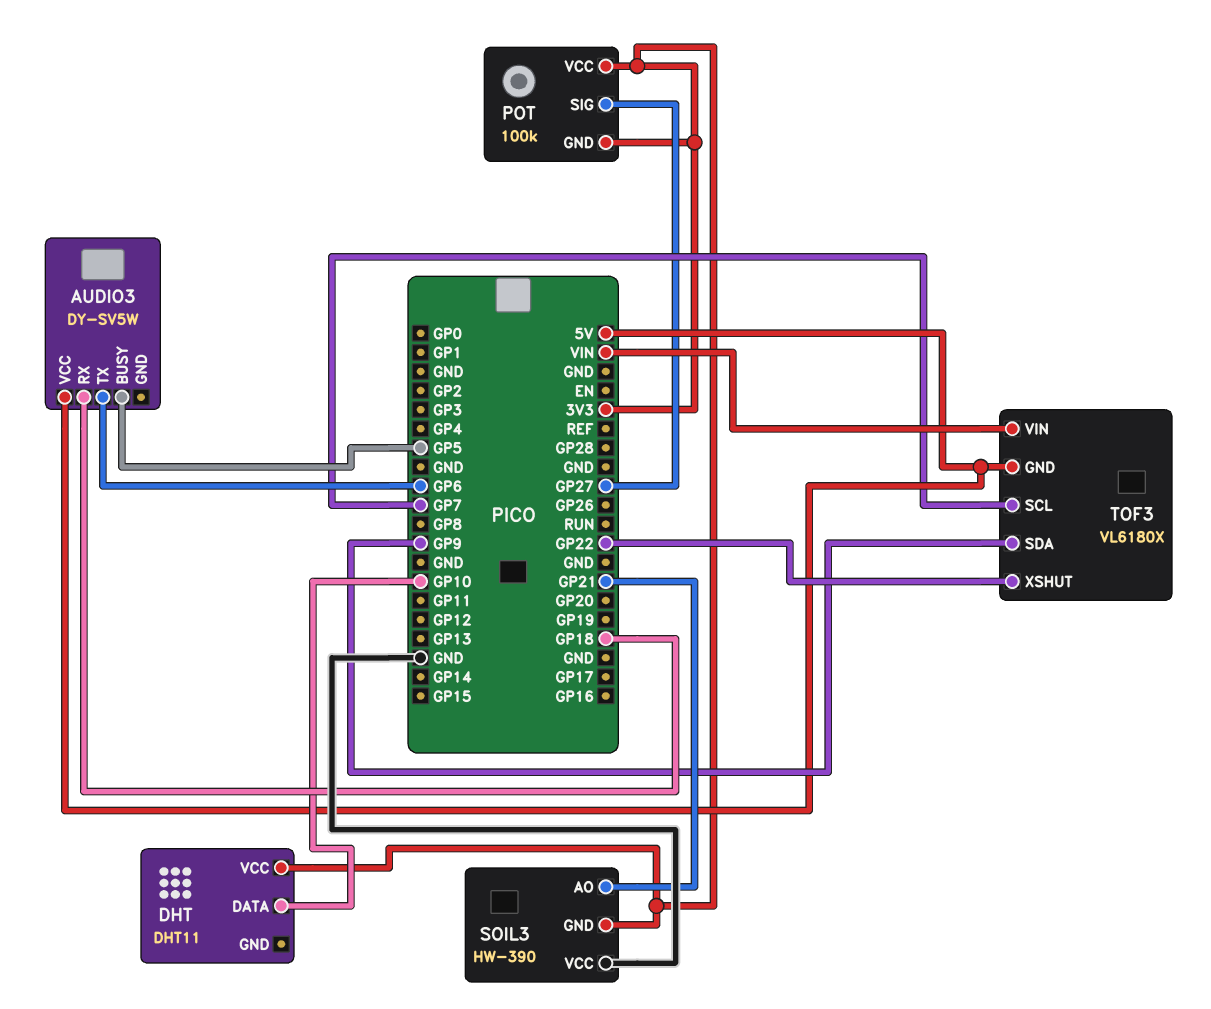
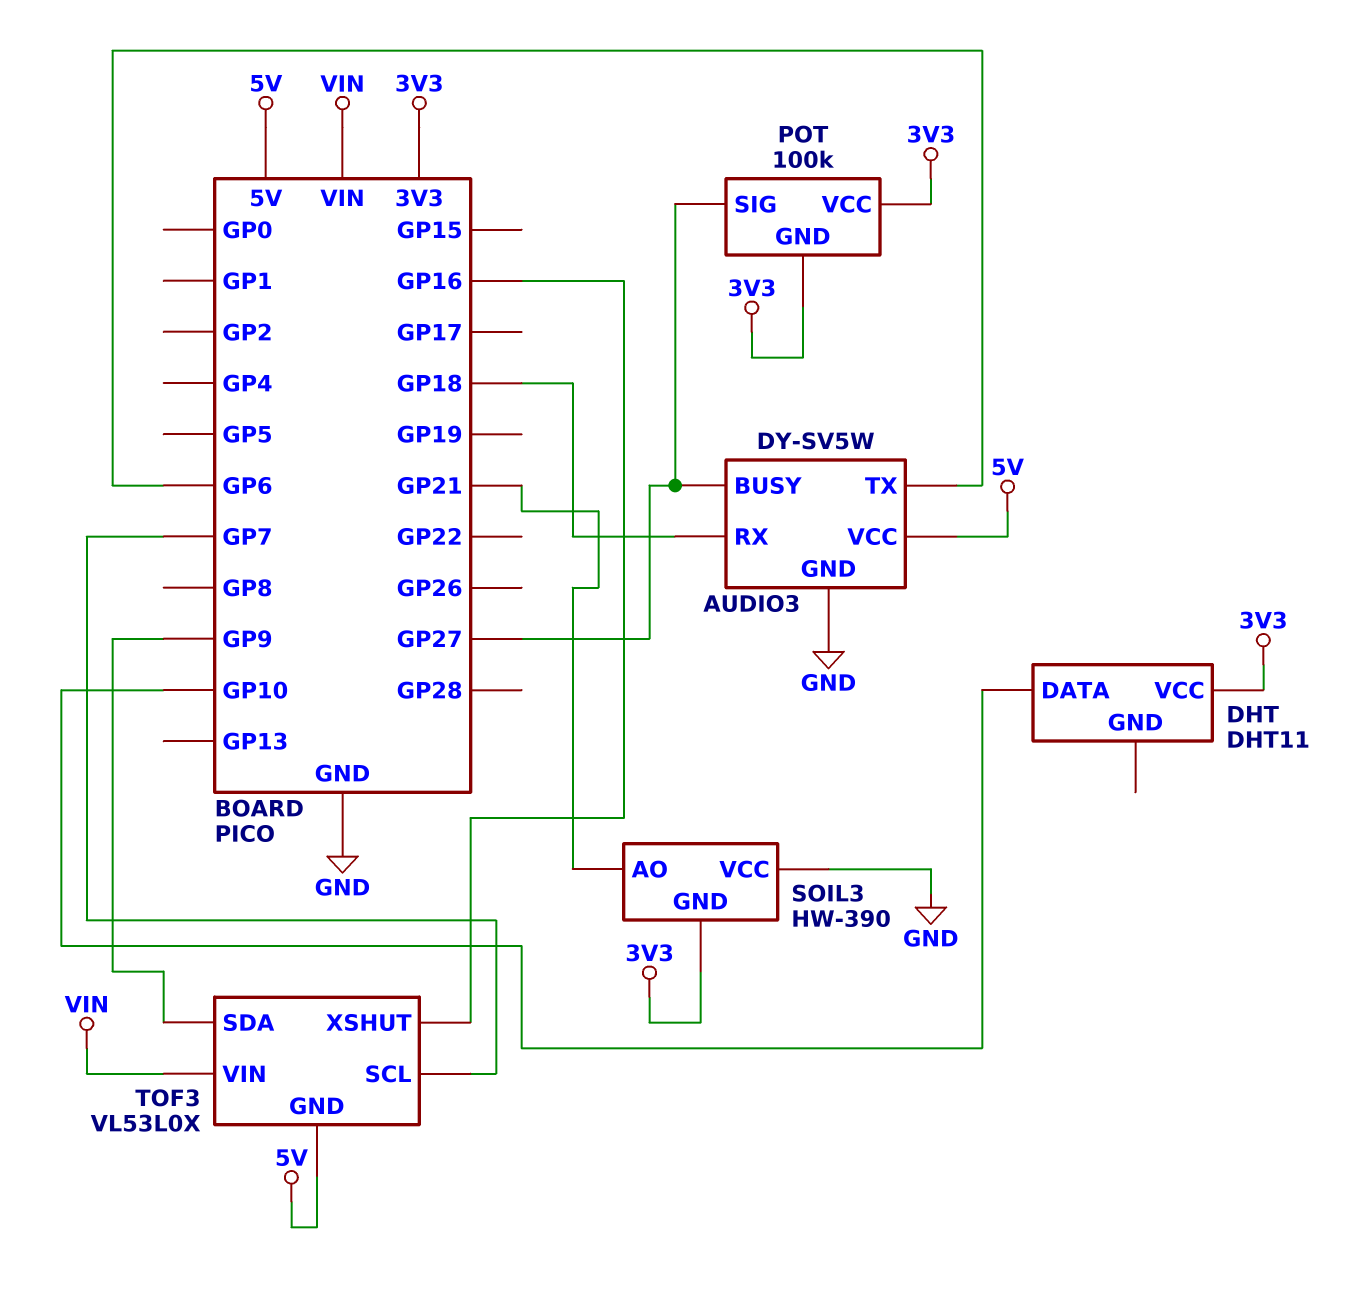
AUDIO3 pin BUSY: GP5 -> GP27
AUDIO3 pin GND: none -> GND
TOF3: VL6180X -> VL53L0X
TOF3 pin XSHUT: GP22 -> GP16

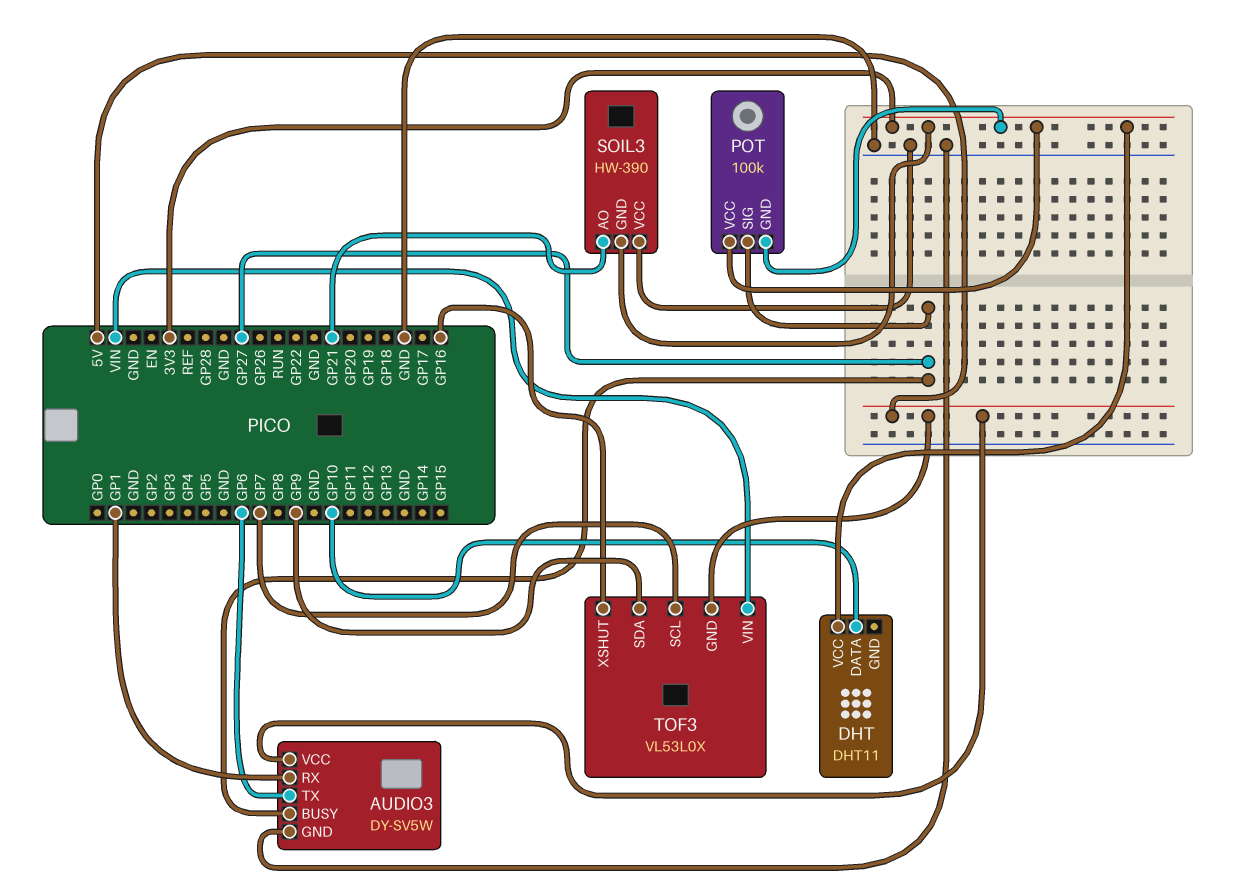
AUDIO3 pin RX: GP18 -> GP1

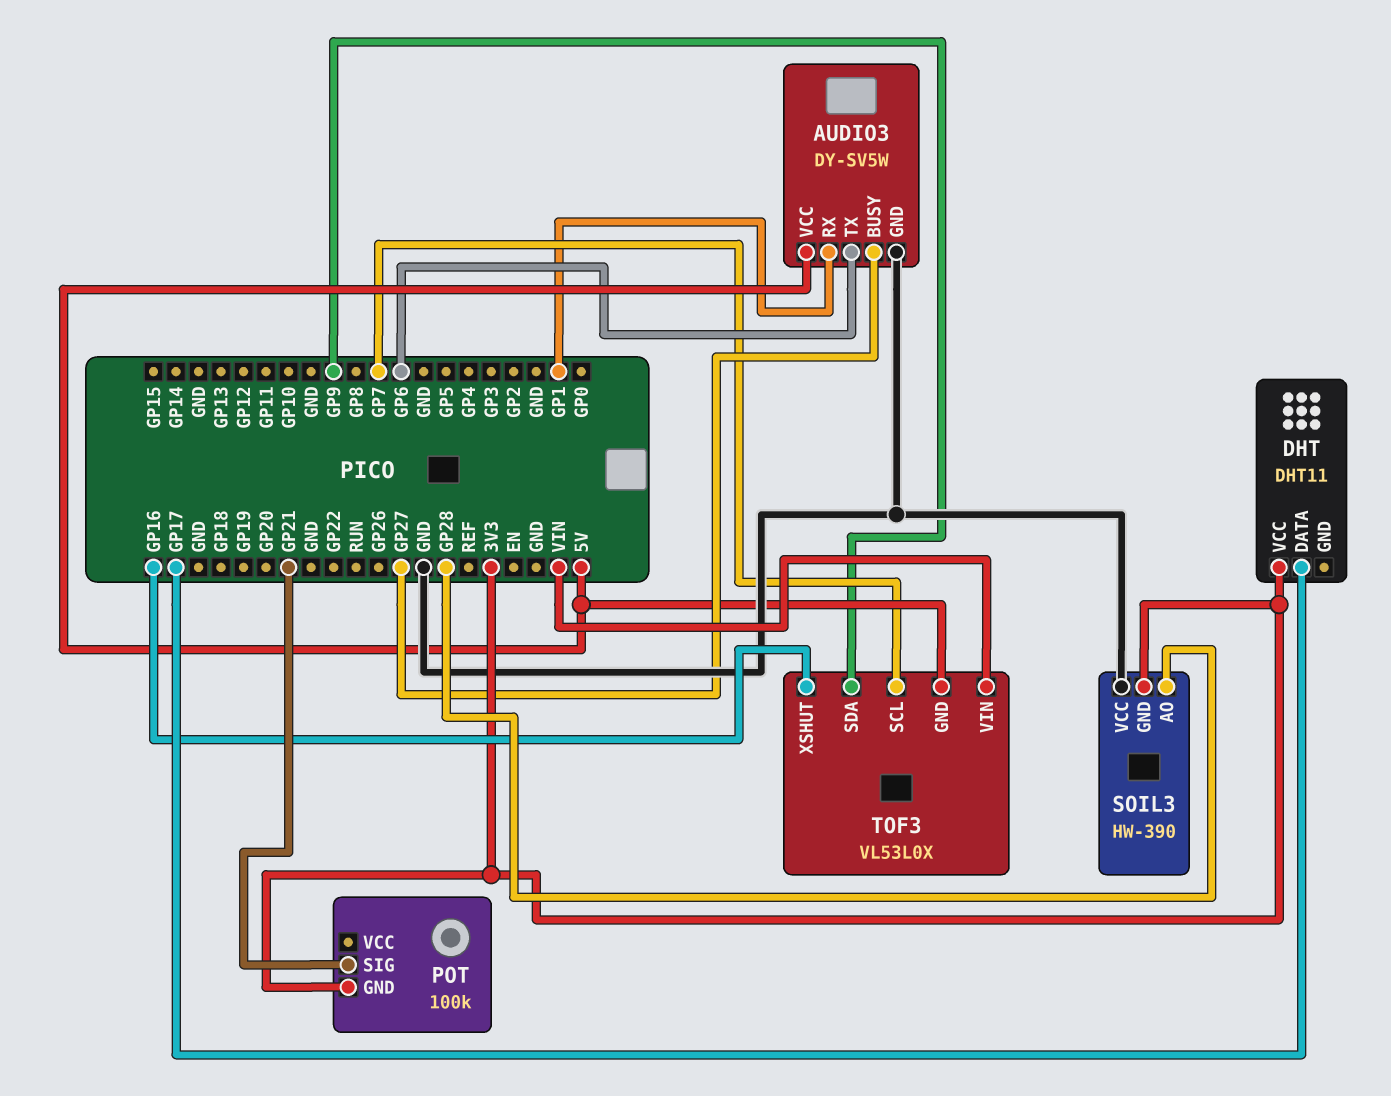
DHT pin DATA: GP10 -> GP17
POT pin SIG: GP27 -> GP21
POT pin VCC: 3V3 -> none
SOIL3 pin AO: GP21 -> GP28

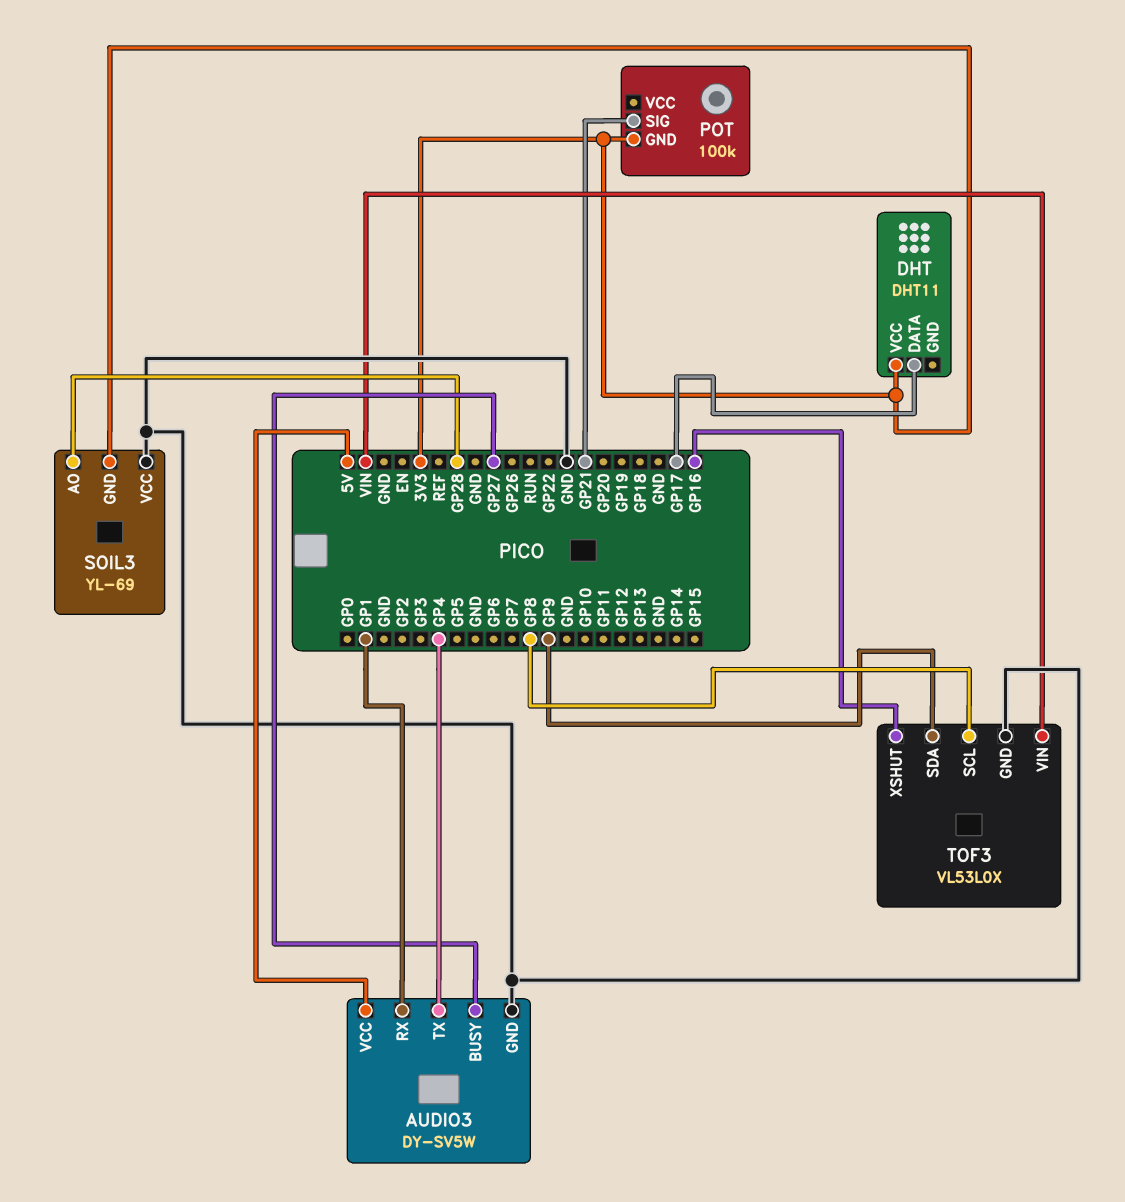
AUDIO3 pin TX: GP6 -> GP4
SOIL3: HW-390 -> YL-69
TOF3 pin GND: 5V -> GND
TOF3 pin SCL: GP7 -> GP8

